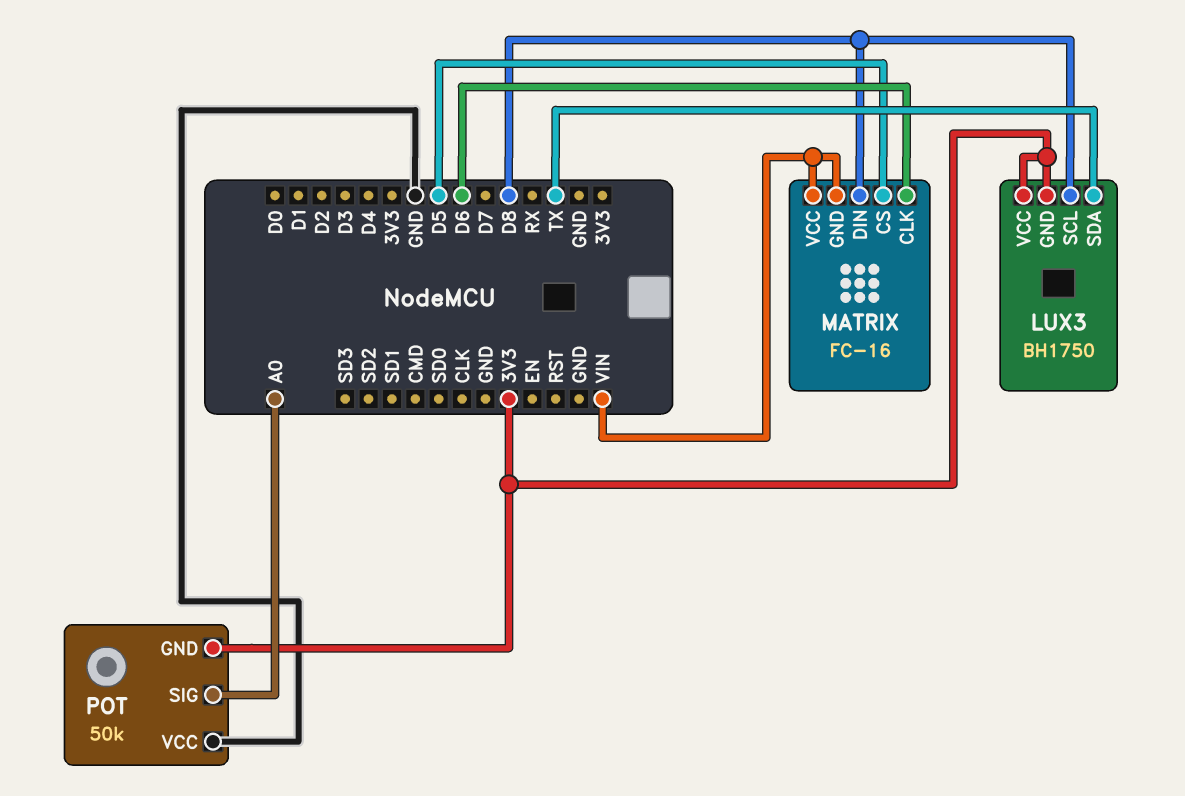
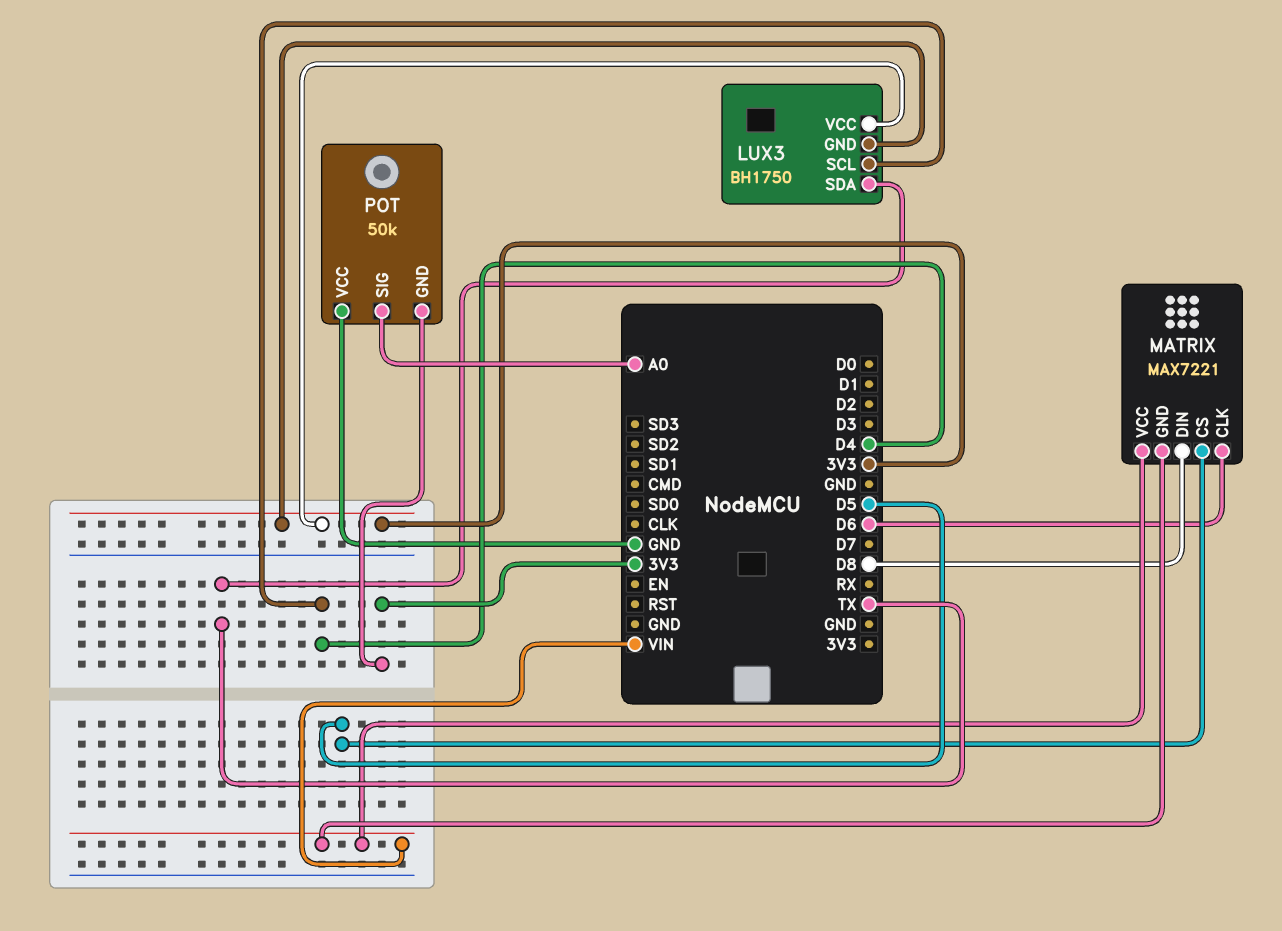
LUX3 pin SCL: D8 -> D4
MATRIX: FC-16 -> MAX7221

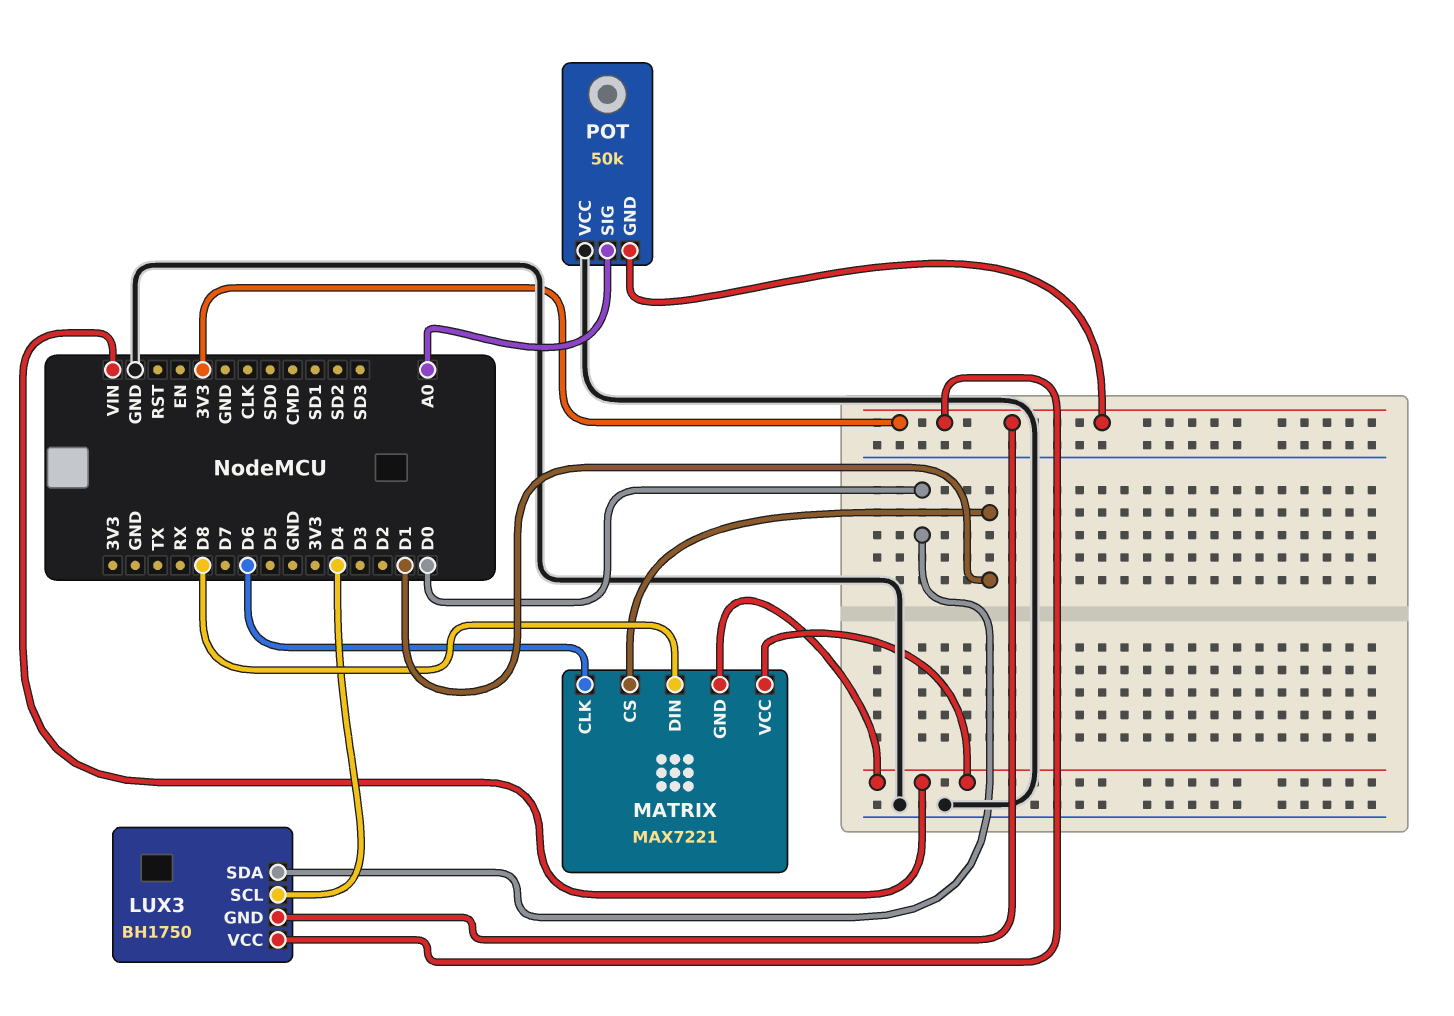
LUX3 pin SDA: TX -> D0
MATRIX pin CS: D5 -> D1

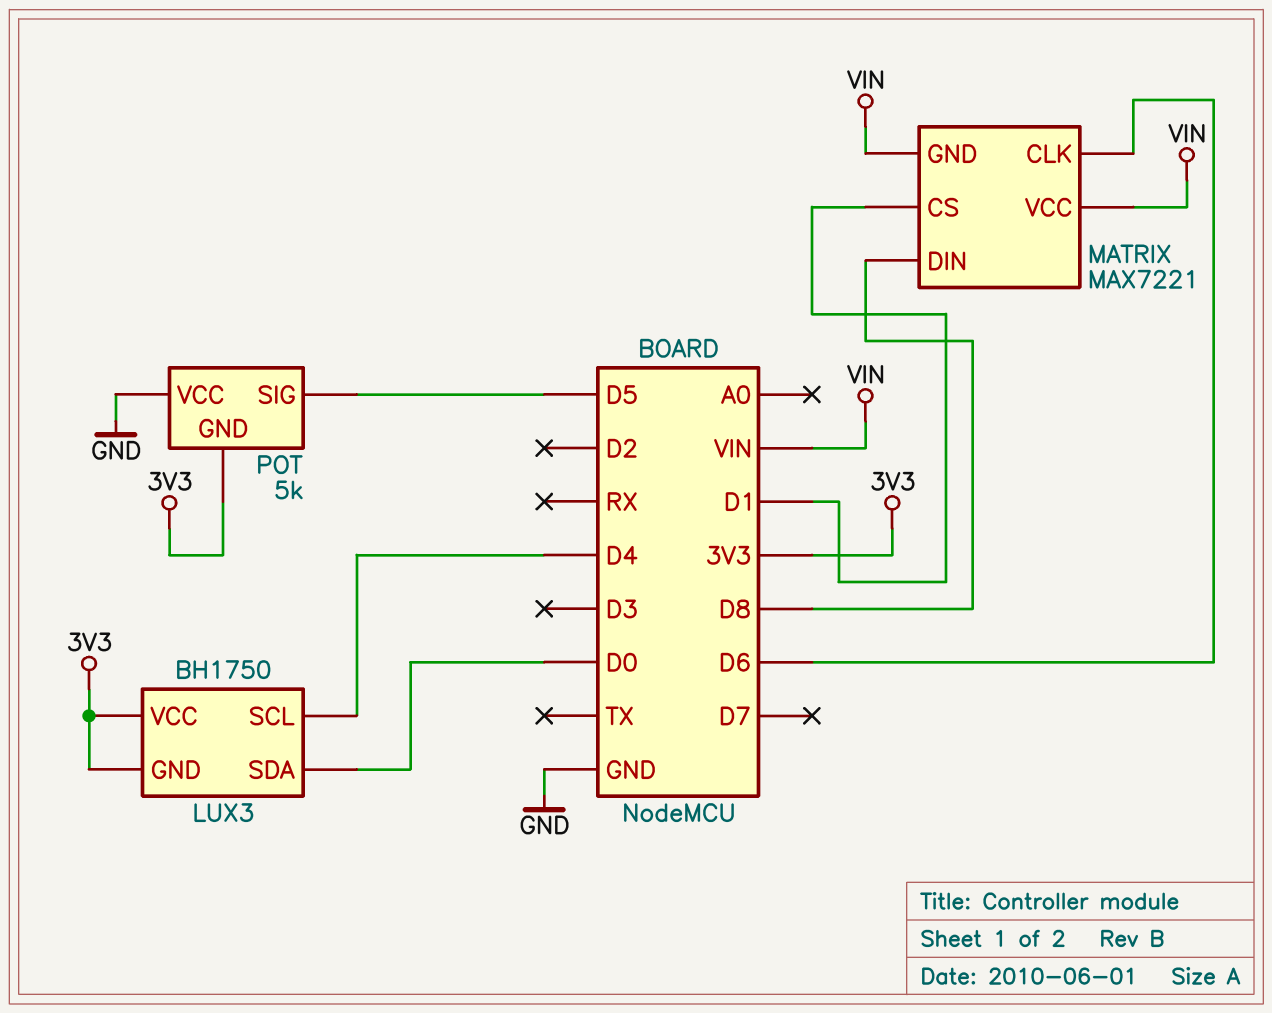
POT: 50k -> 5k
POT pin SIG: A0 -> D5

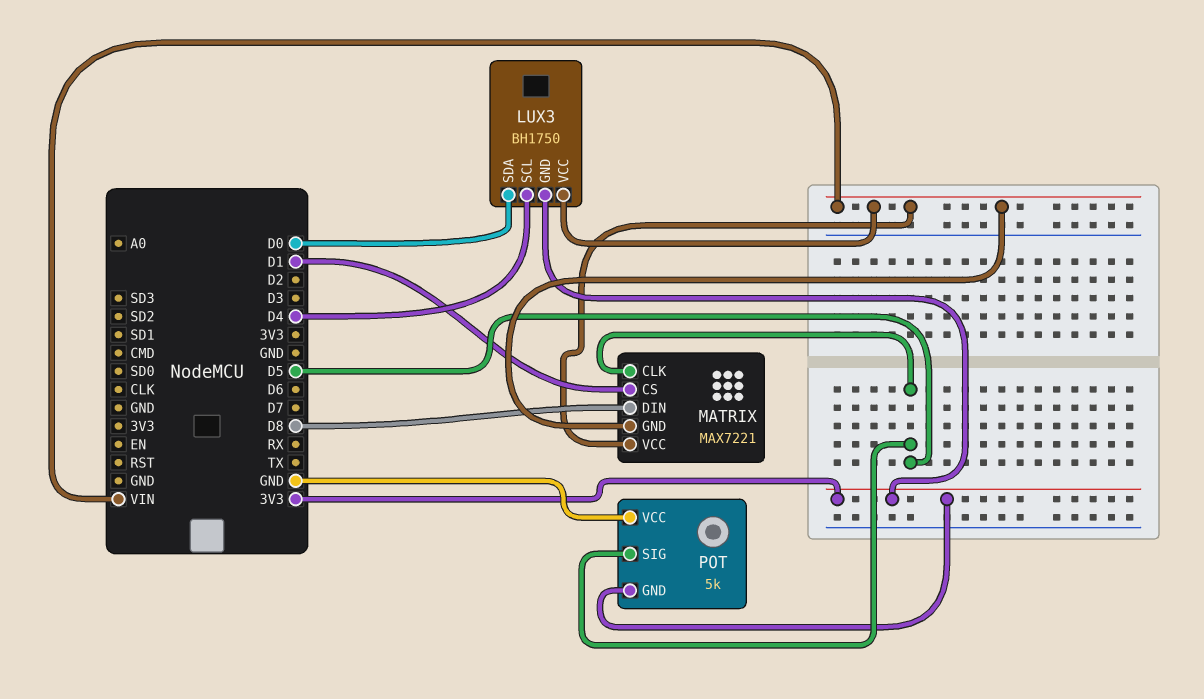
LUX3 pin VCC: 3V3 -> VIN
MATRIX pin CLK: D6 -> D5

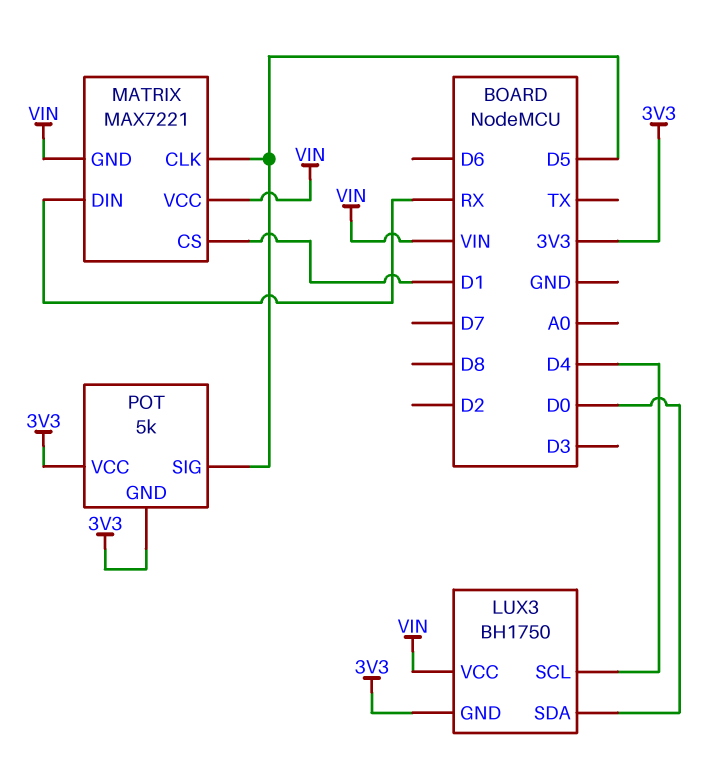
MATRIX pin DIN: D8 -> RX
POT pin VCC: GND -> 3V3

